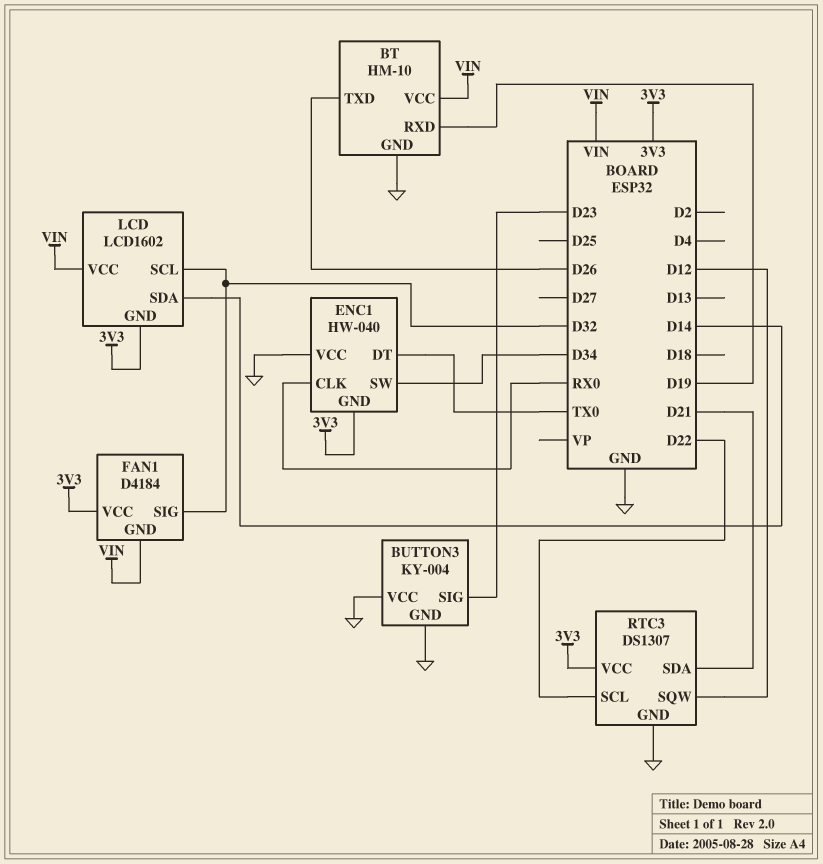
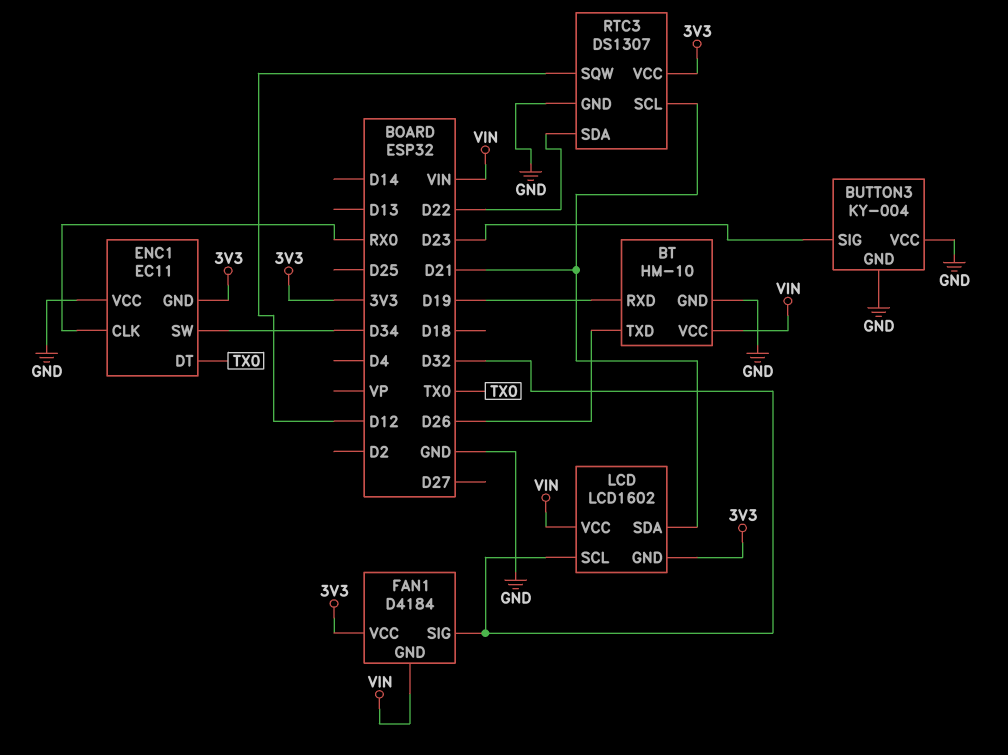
ENC1: HW-040 -> EC11
LCD pin SDA: D14 -> D21
RTC3 pin SCL: D22 -> D21
RTC3 pin SDA: D21 -> D22

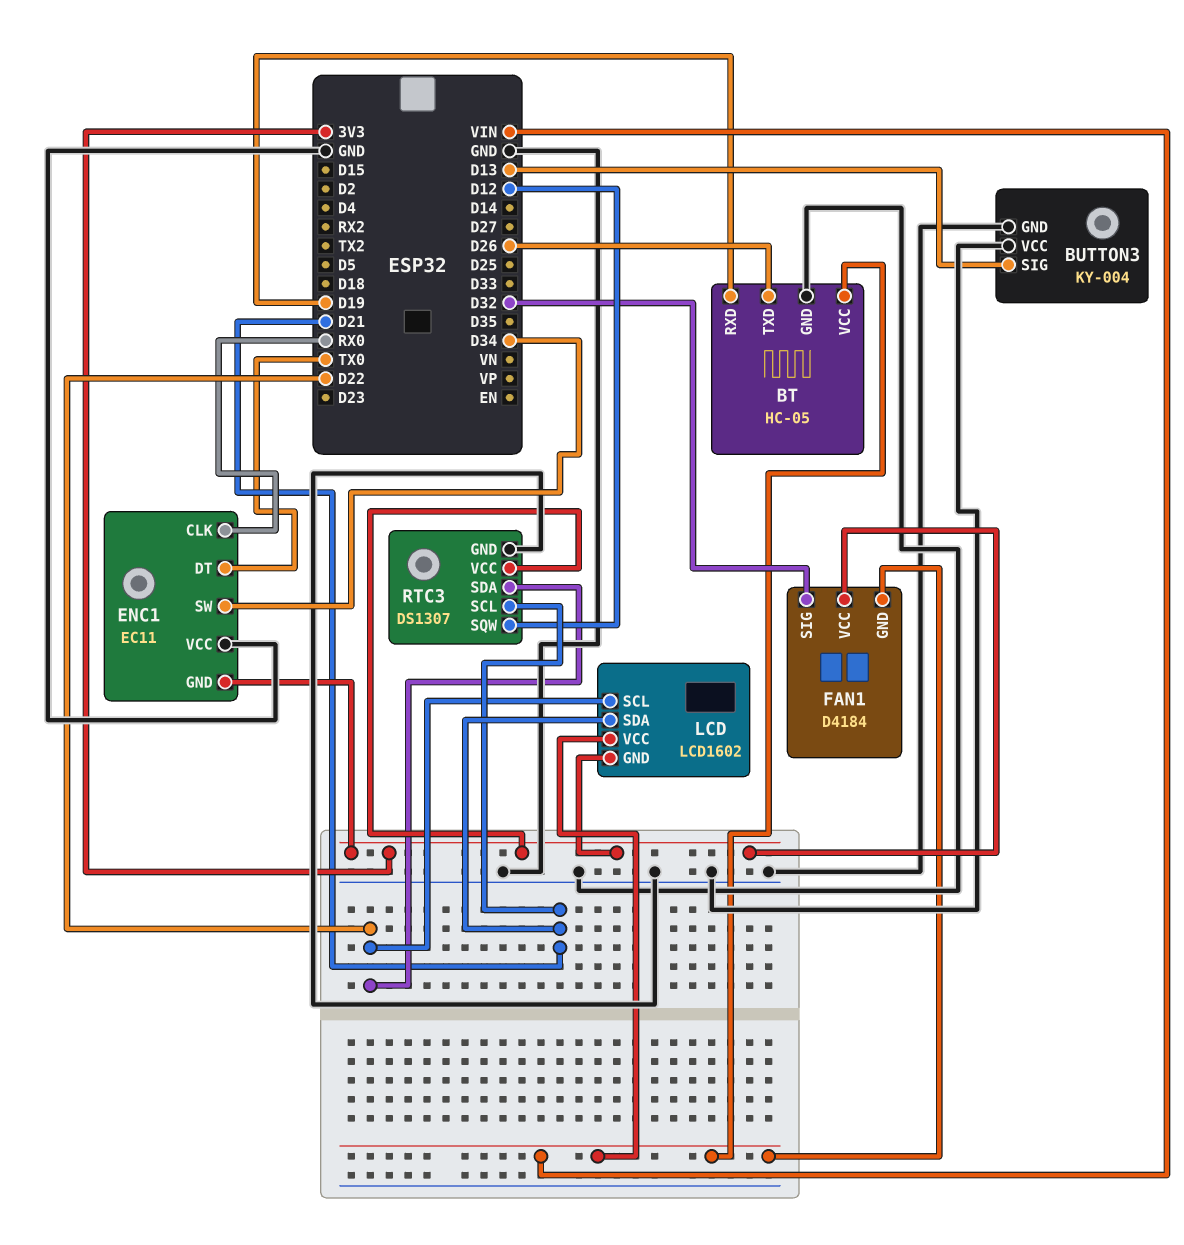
BT: HM-10 -> HC-05
BUTTON3 pin SIG: D23 -> D13
LCD pin SCL: D32 -> D22

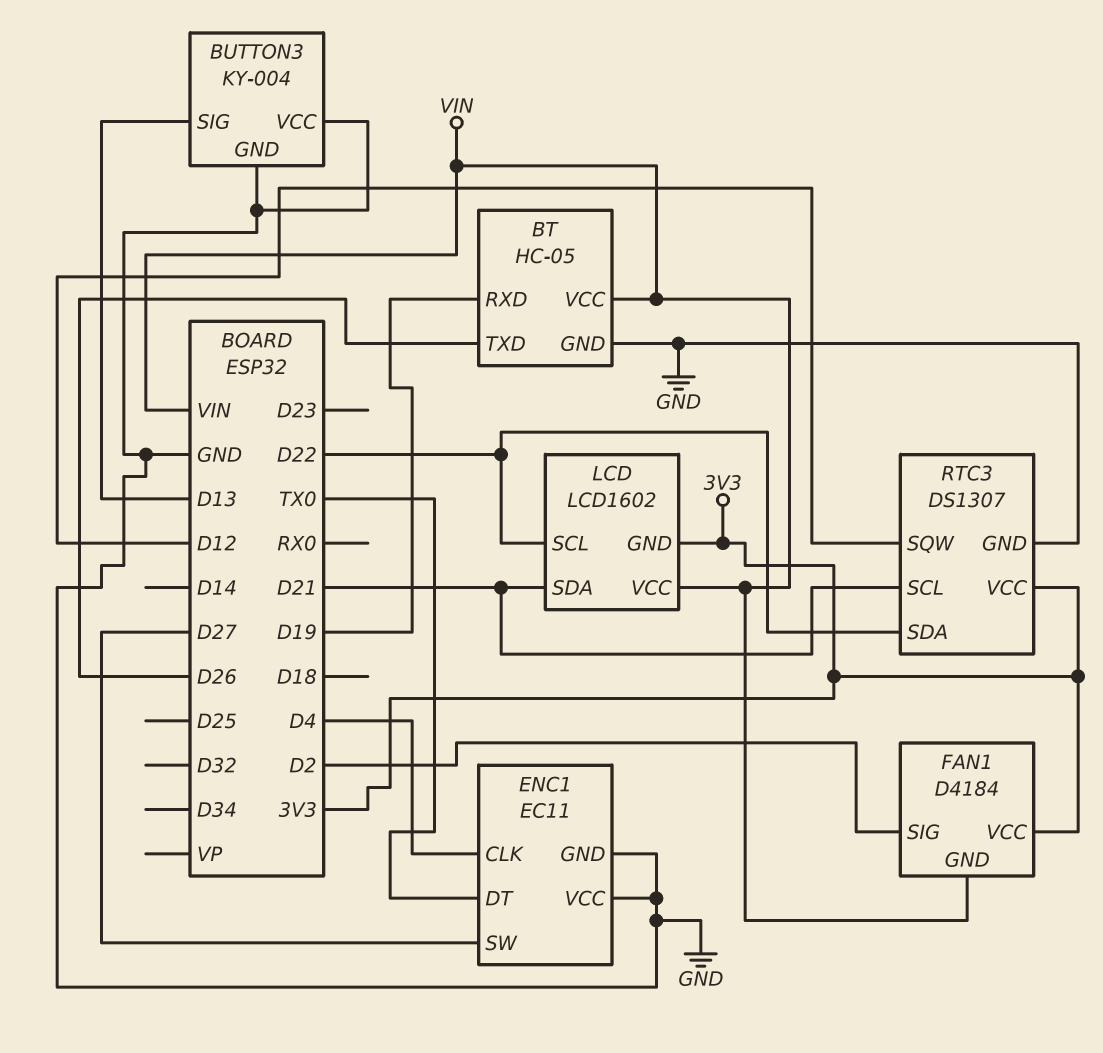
ENC1 pin CLK: RX0 -> D4
ENC1 pin GND: 3V3 -> GND
ENC1 pin SW: D34 -> D27
FAN1 pin SIG: D32 -> D2

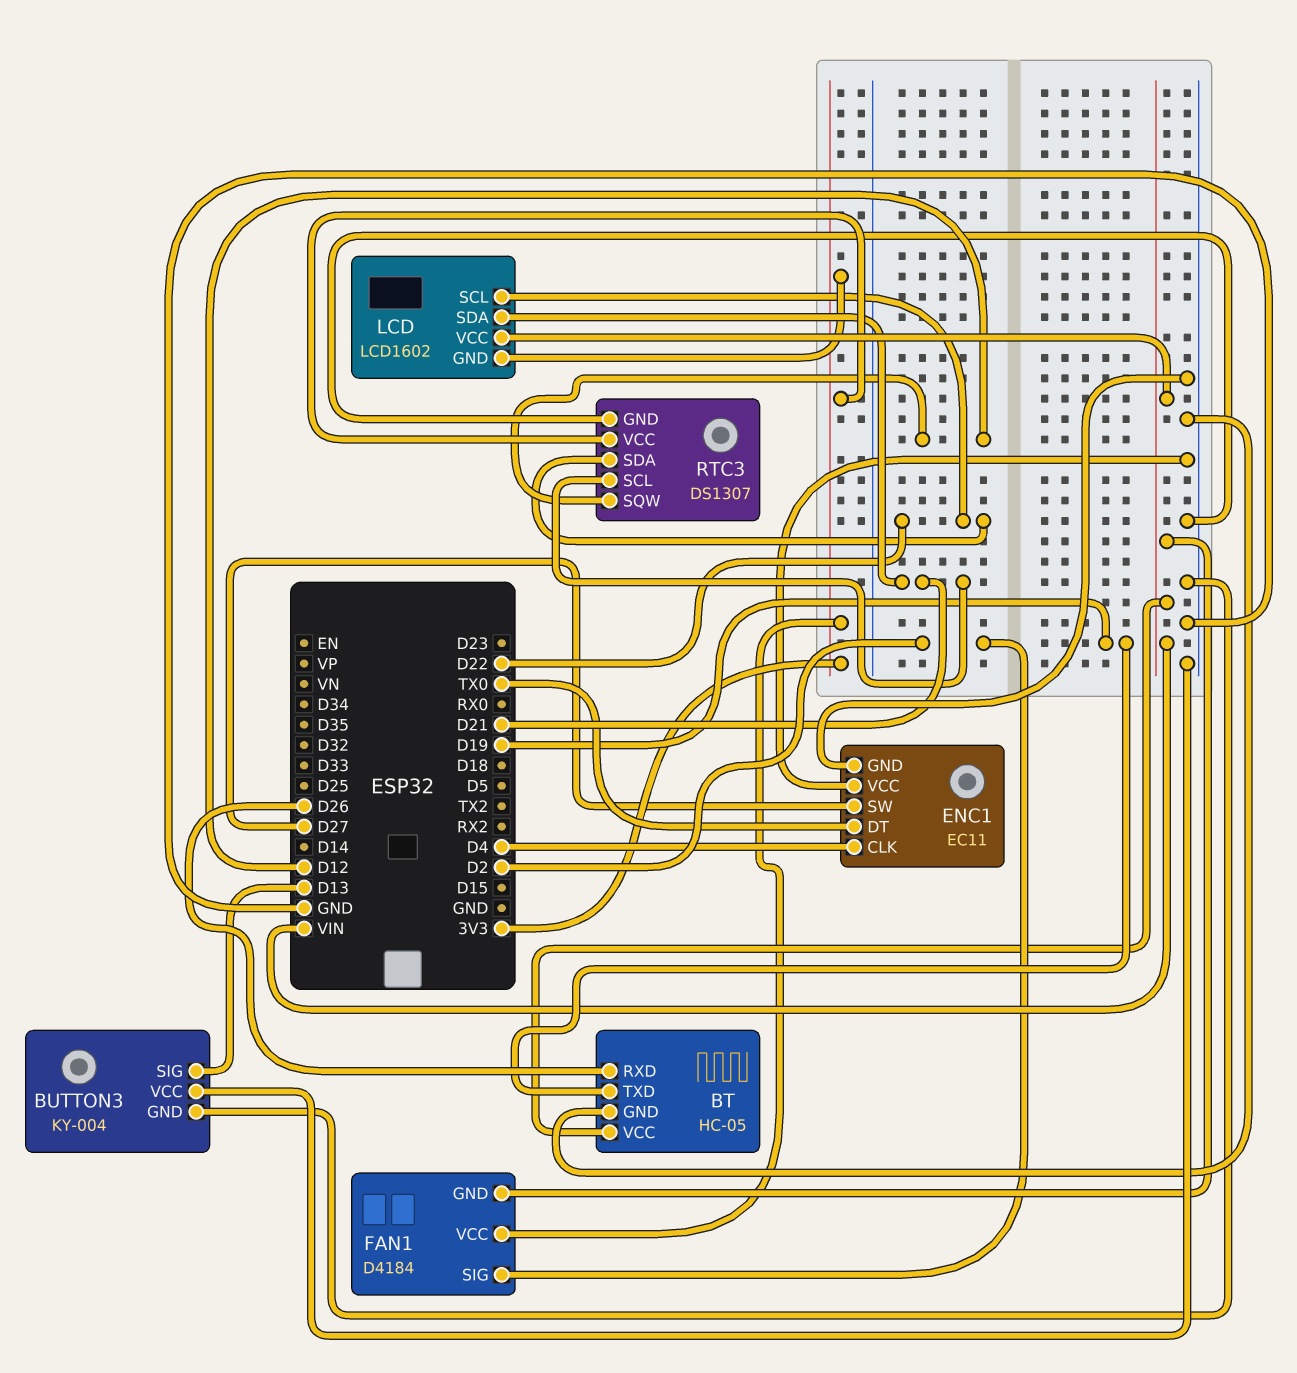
BT pin RXD: D19 -> D26
BT pin TXD: D26 -> D19

